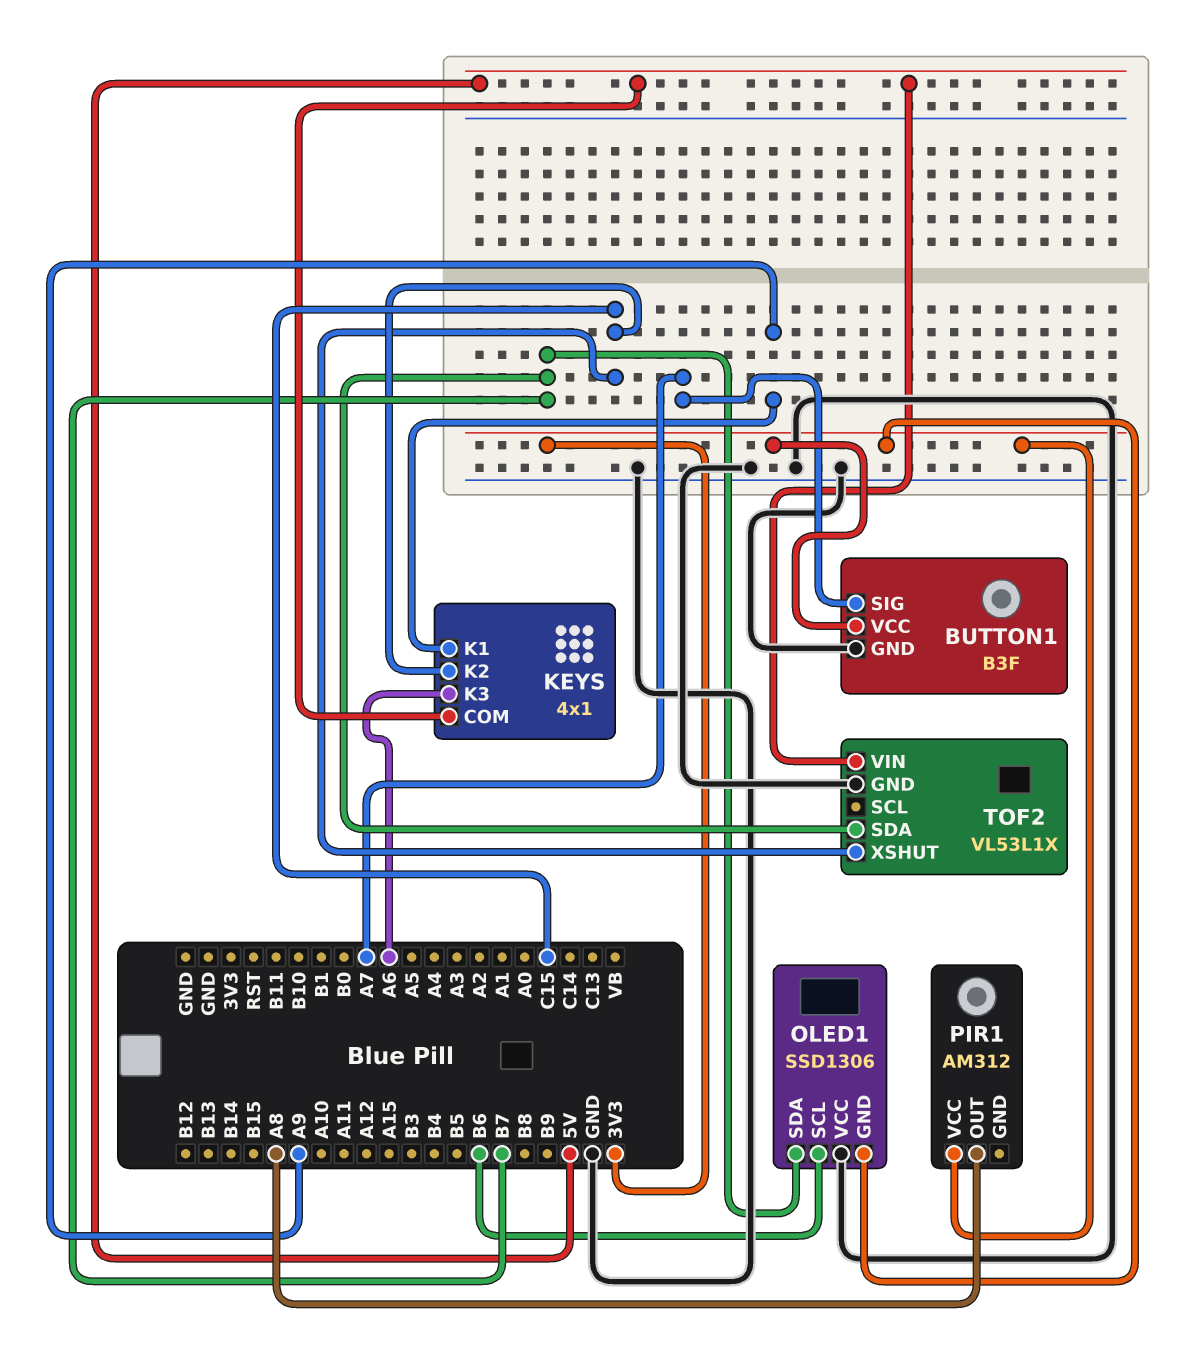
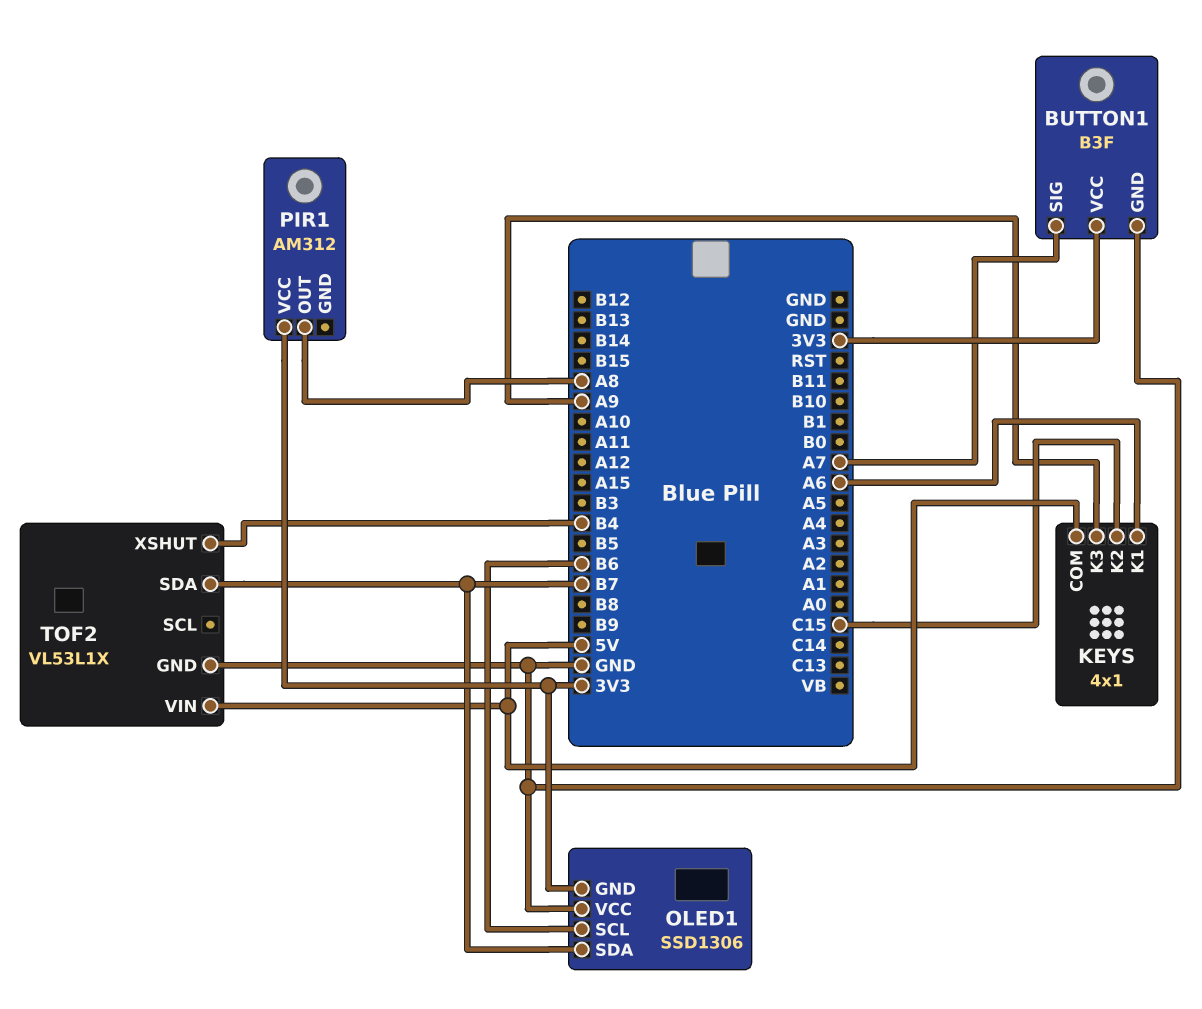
KEYS pin K1: A9 -> A6
KEYS pin K3: A6 -> A9
TOF2 pin XSHUT: C15 -> B4

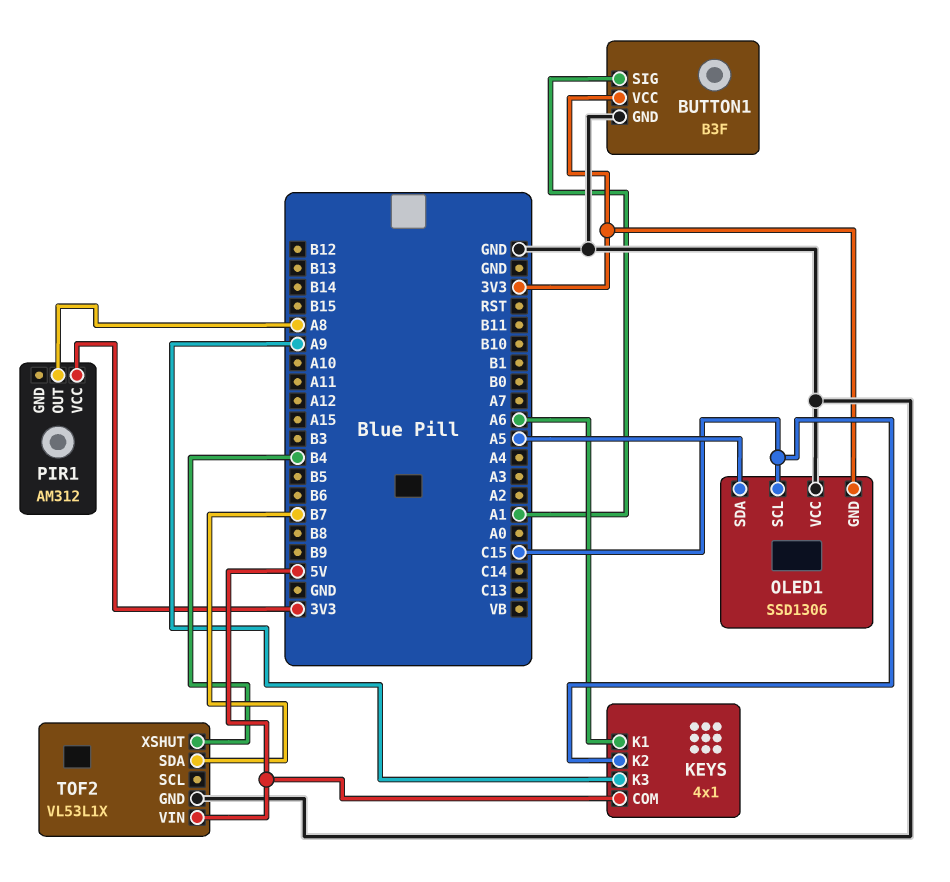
BUTTON1 pin SIG: A7 -> A1
OLED1 pin SCL: B6 -> C15
OLED1 pin SDA: B7 -> A5

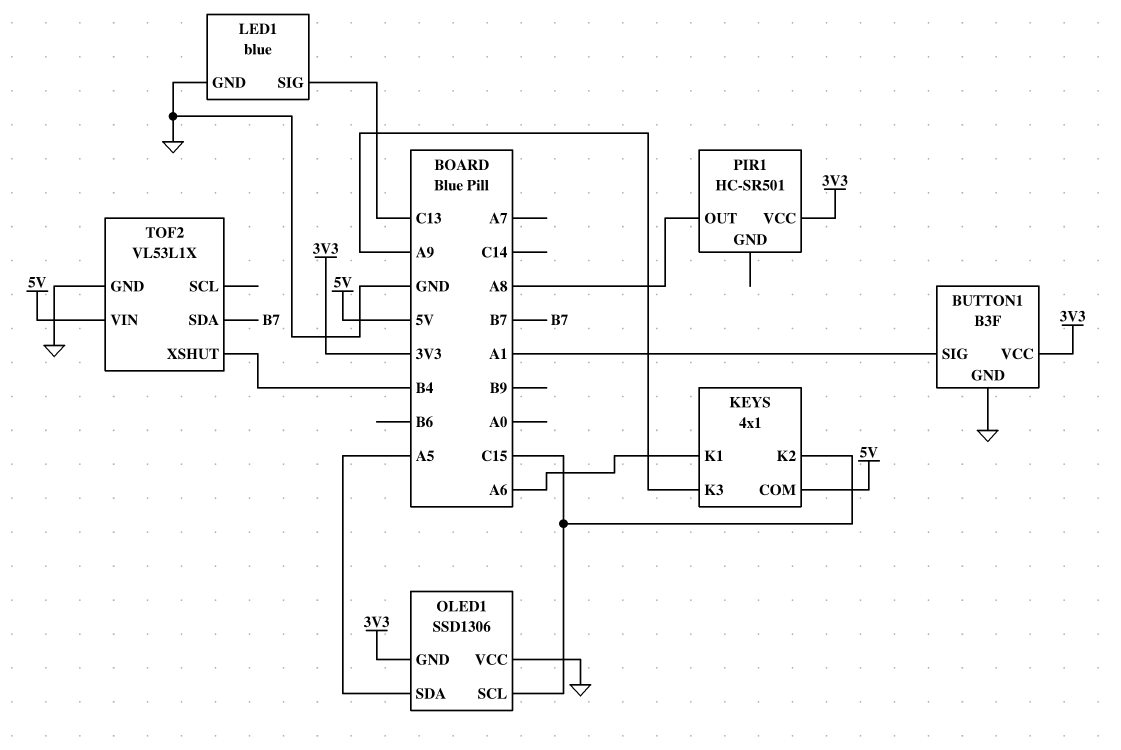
LED1: none -> blue
LED1 pin GND: none -> GND
LED1 pin SIG: none -> C13
PIR1: AM312 -> HC-SR501

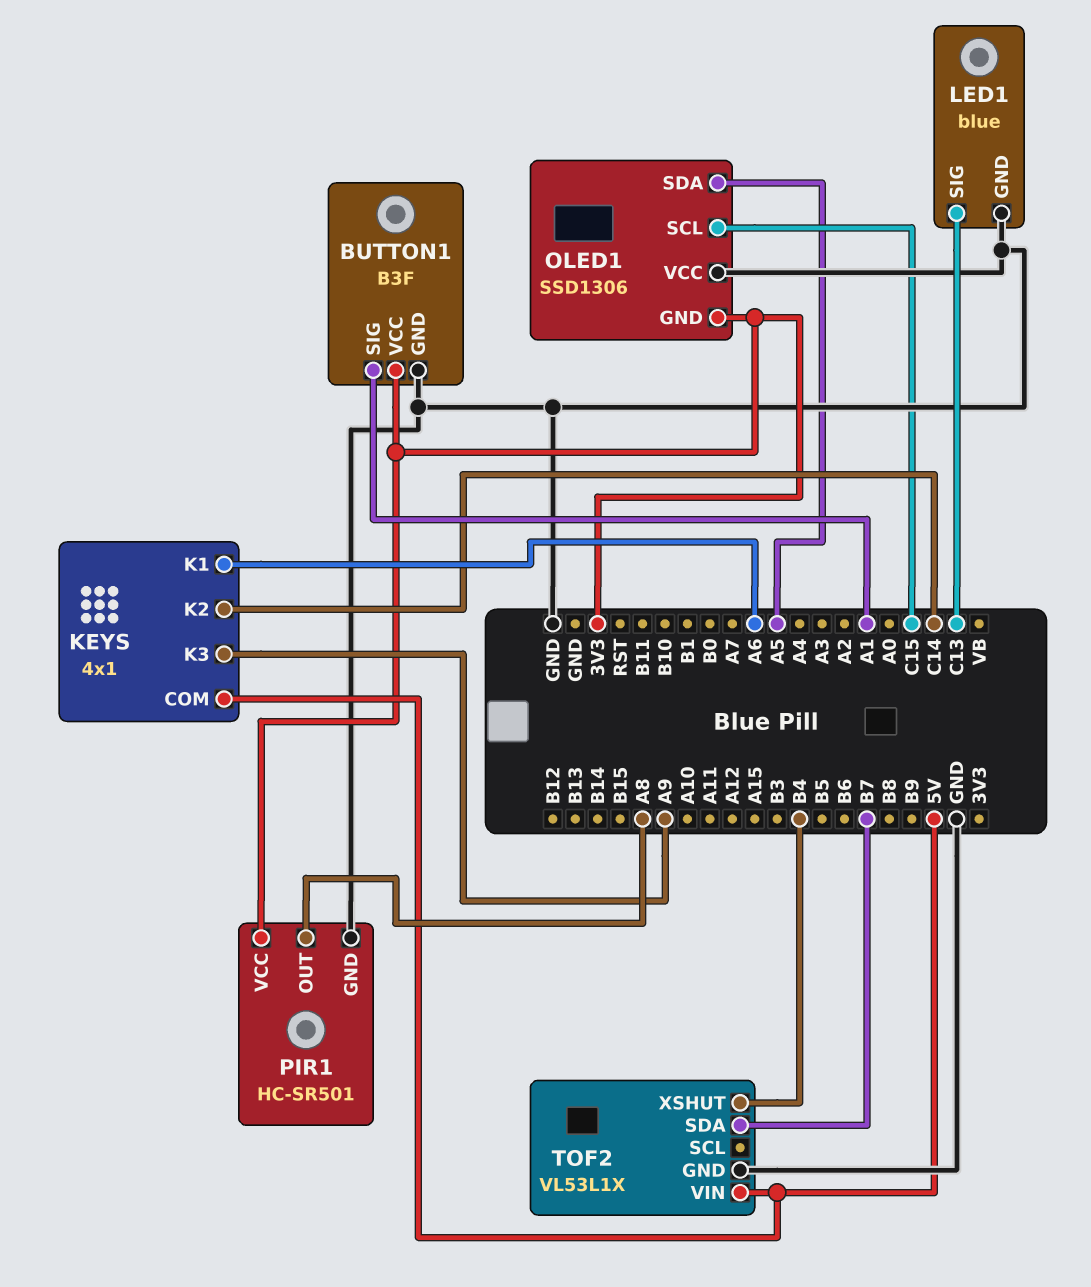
KEYS pin K2: C15 -> C14
PIR1 pin GND: none -> GND

